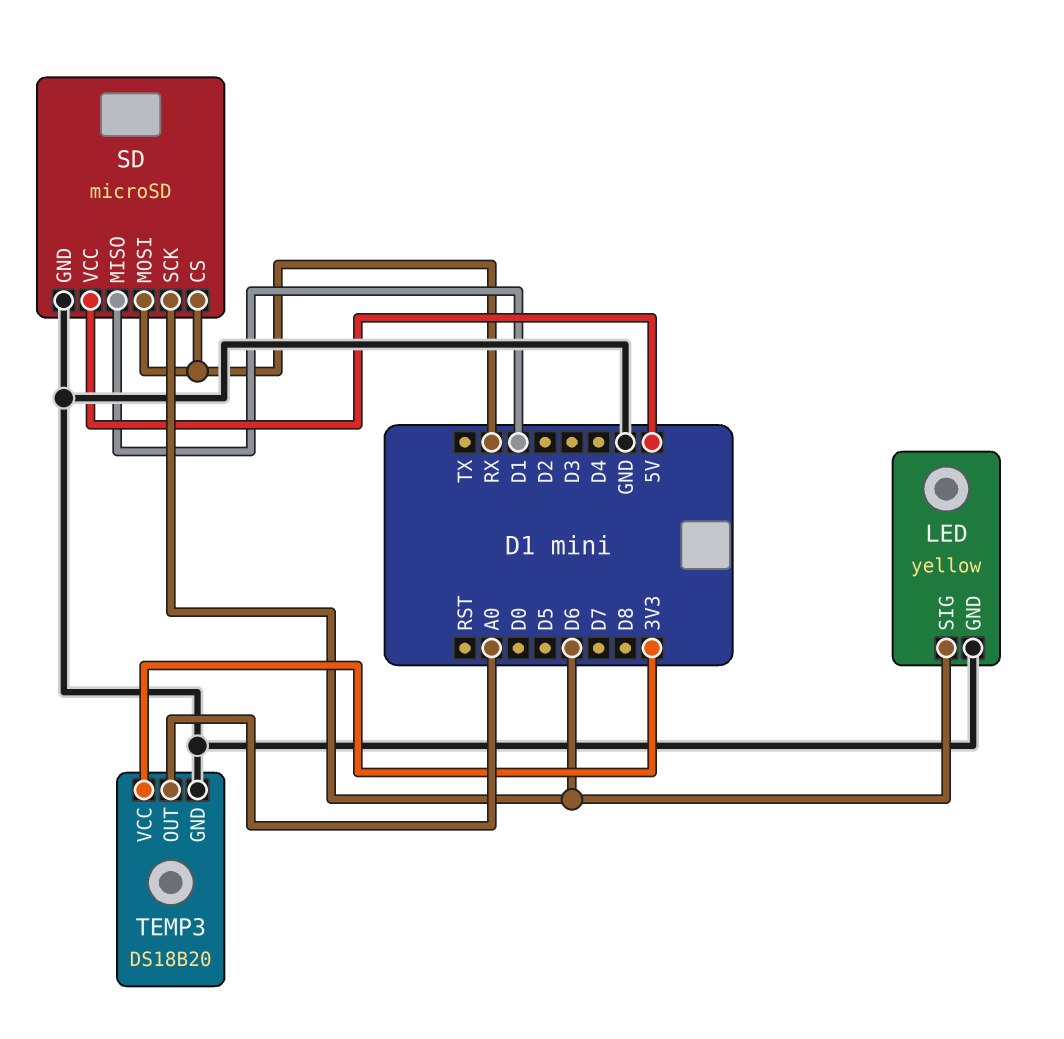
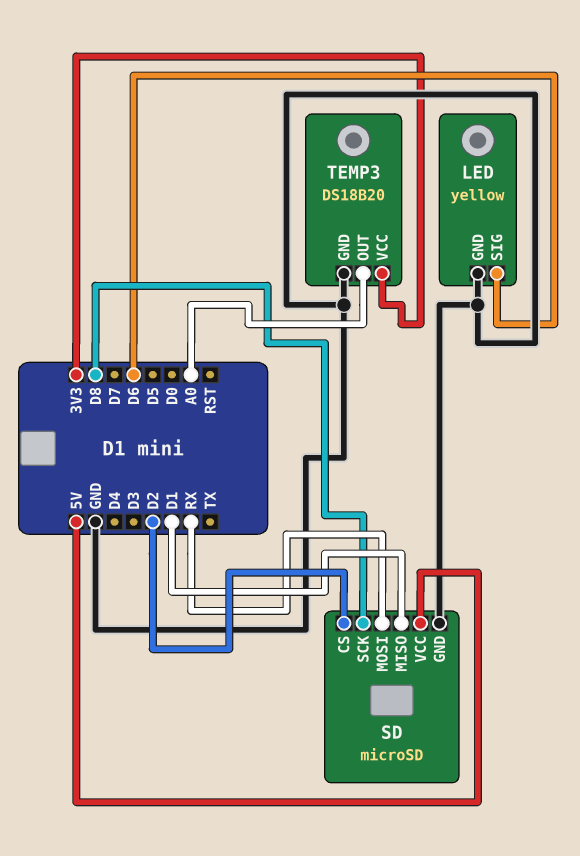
SD pin CS: RX -> D2
SD pin SCK: D6 -> D8

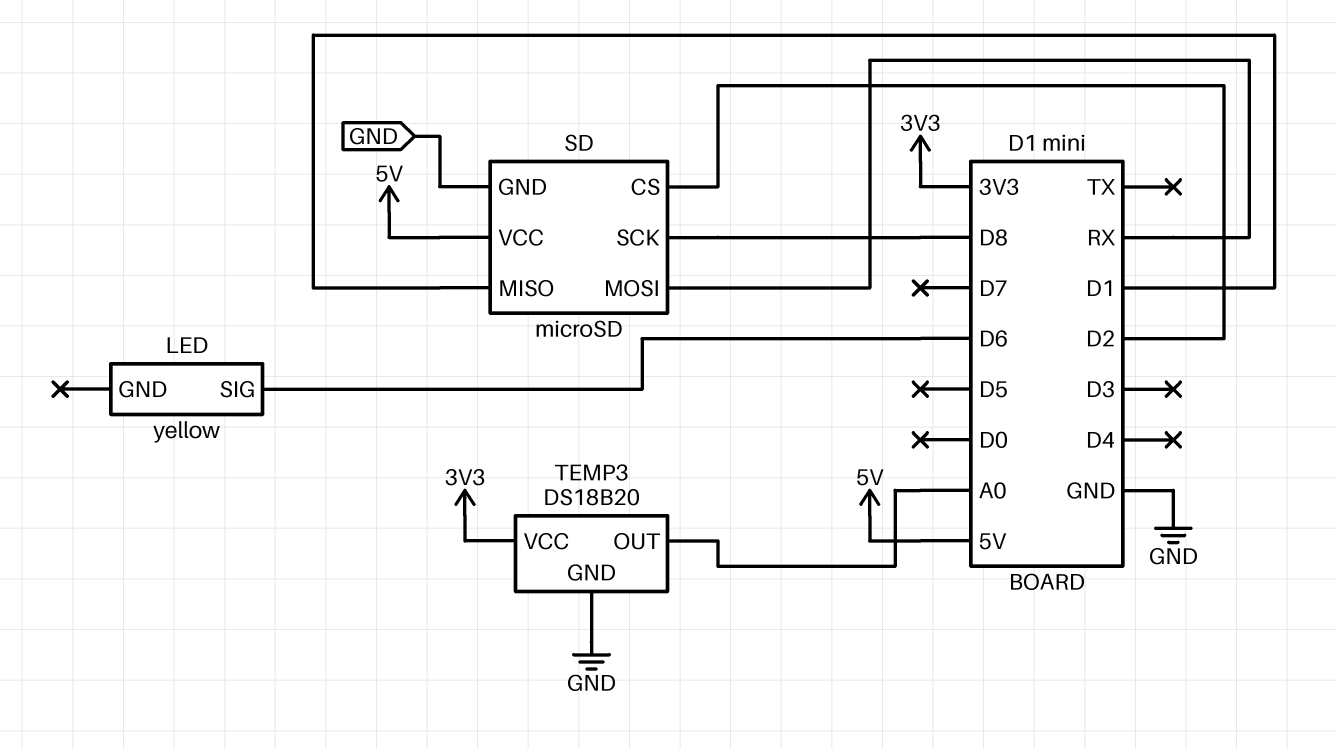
LED pin GND: GND -> none

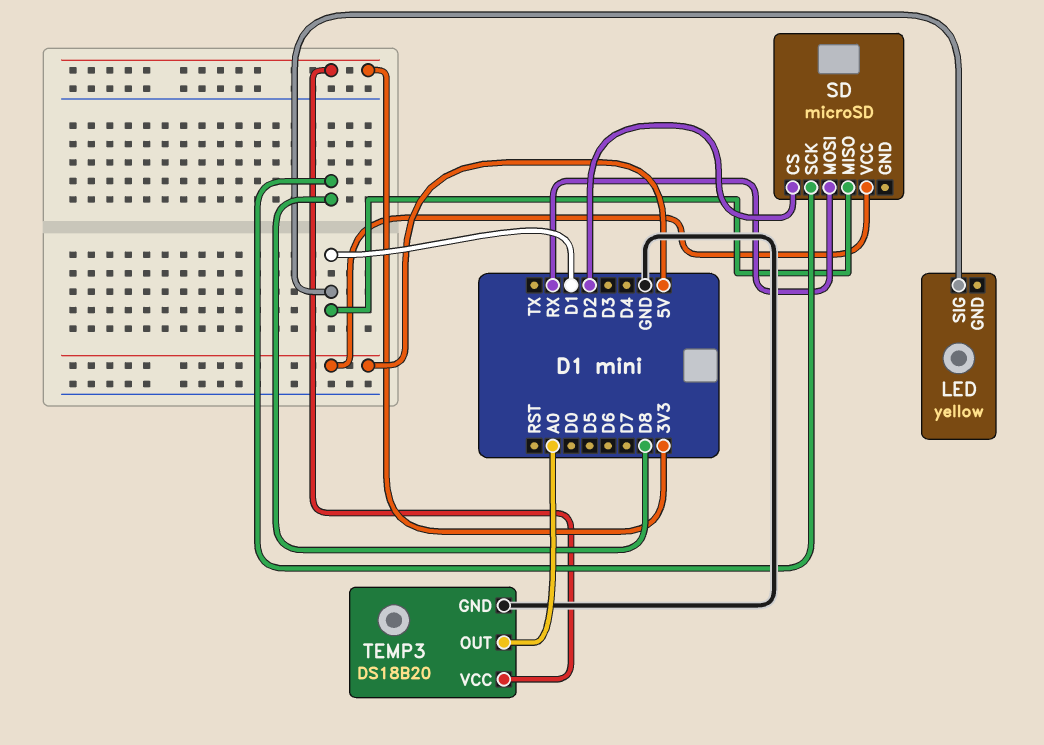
LED pin SIG: D6 -> D1
SD pin GND: GND -> none

